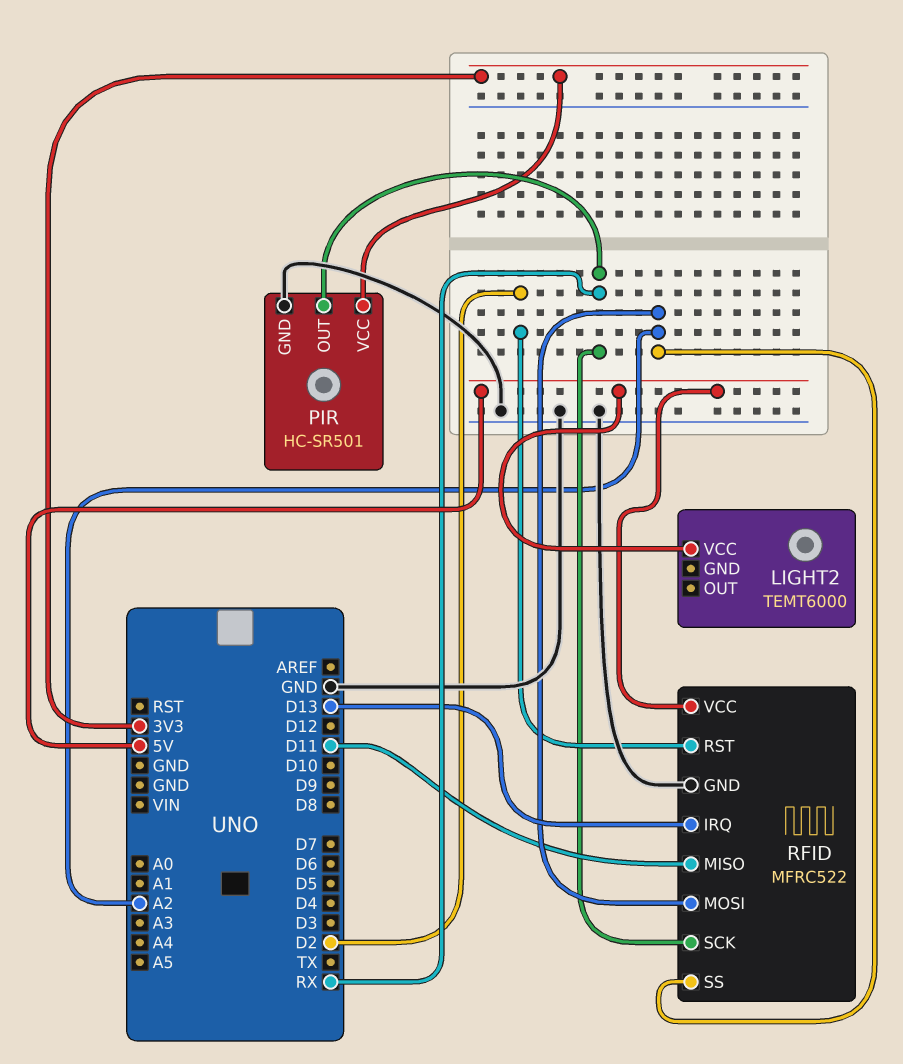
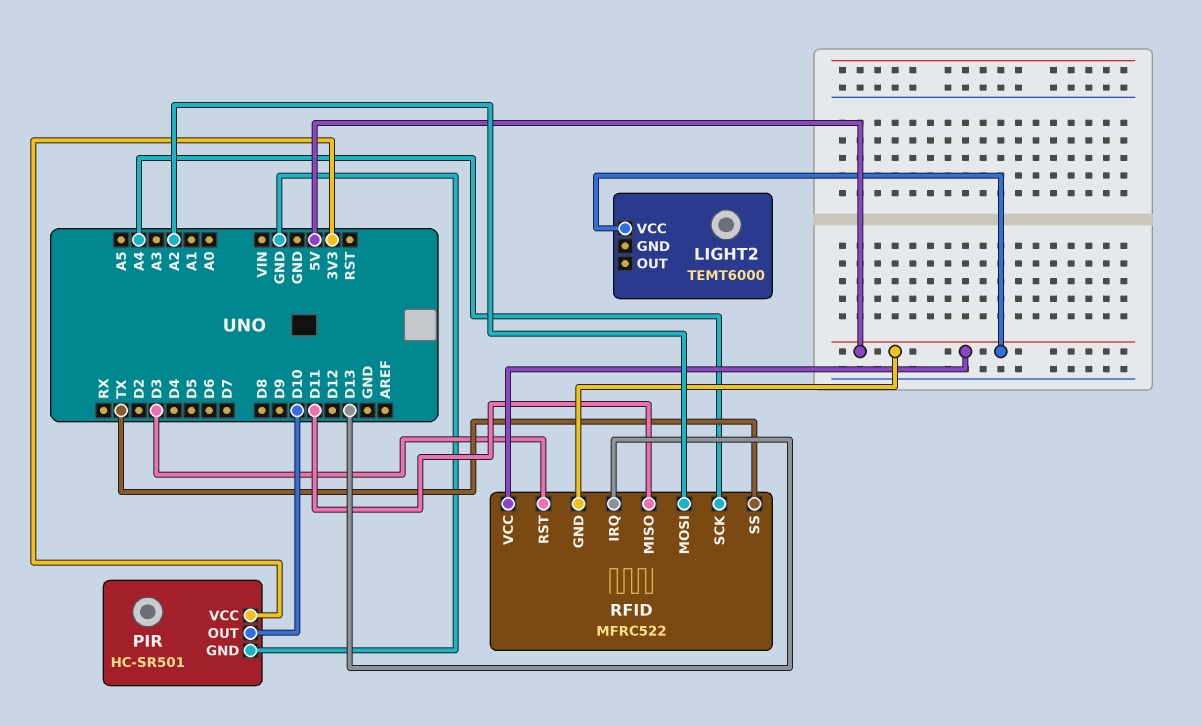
PIR pin OUT: RX -> D10
RFID pin GND: GND -> 5V
RFID pin RST: D2 -> D3
RFID pin SCK: RX -> A4
RFID pin SS: A2 -> TX

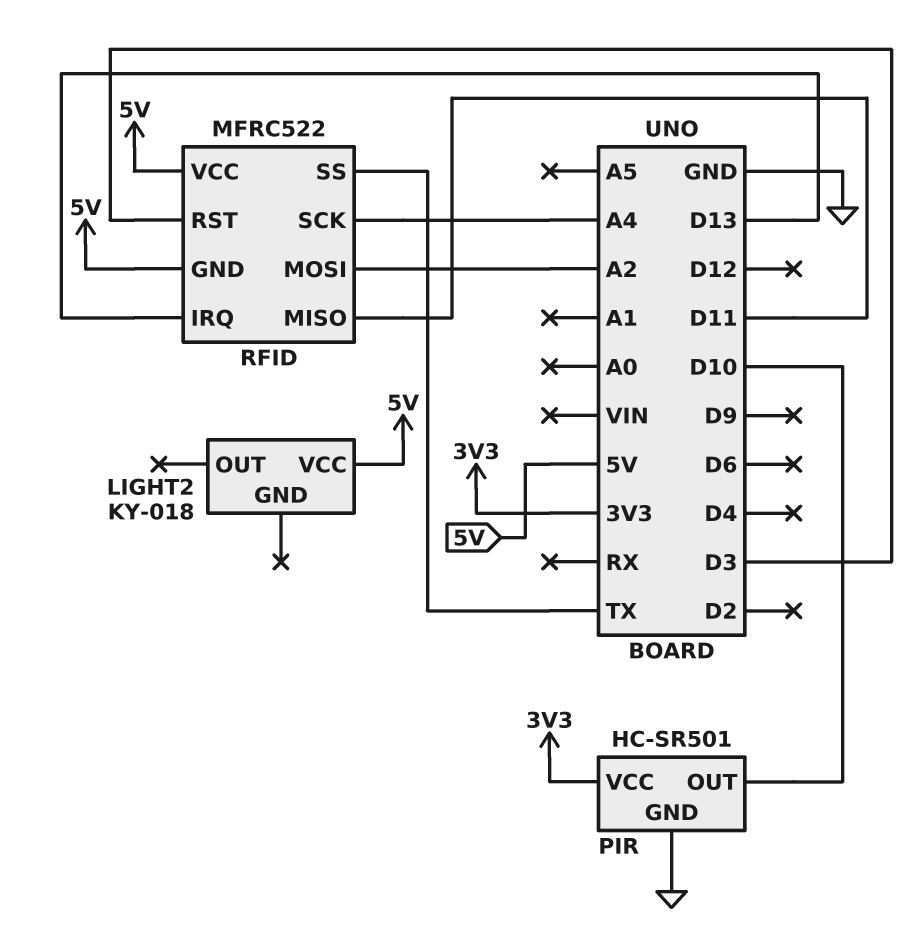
LIGHT2: TEMT6000 -> KY-018

